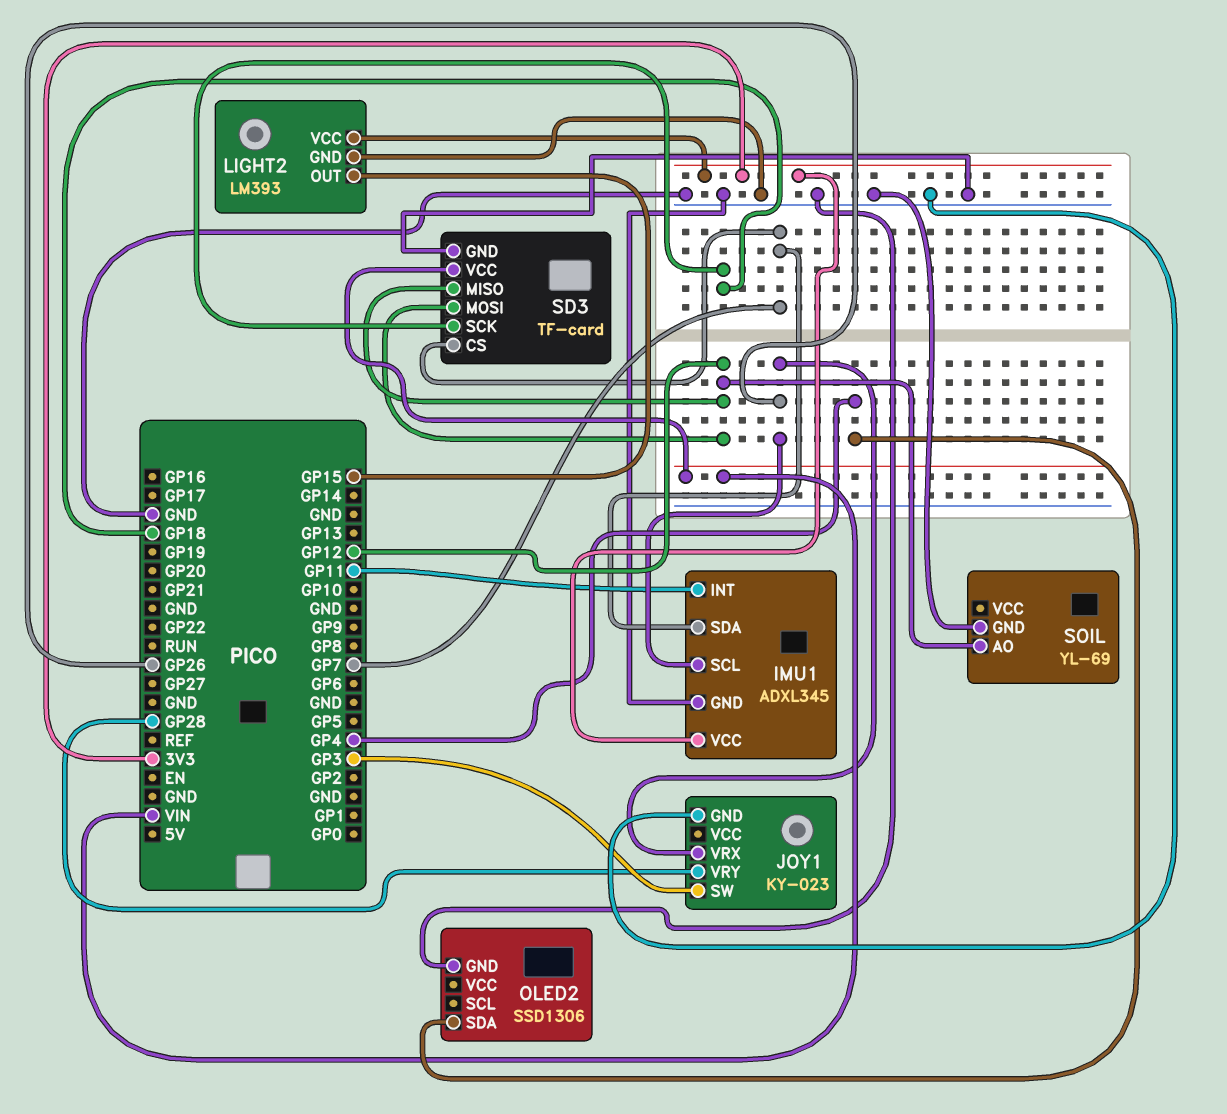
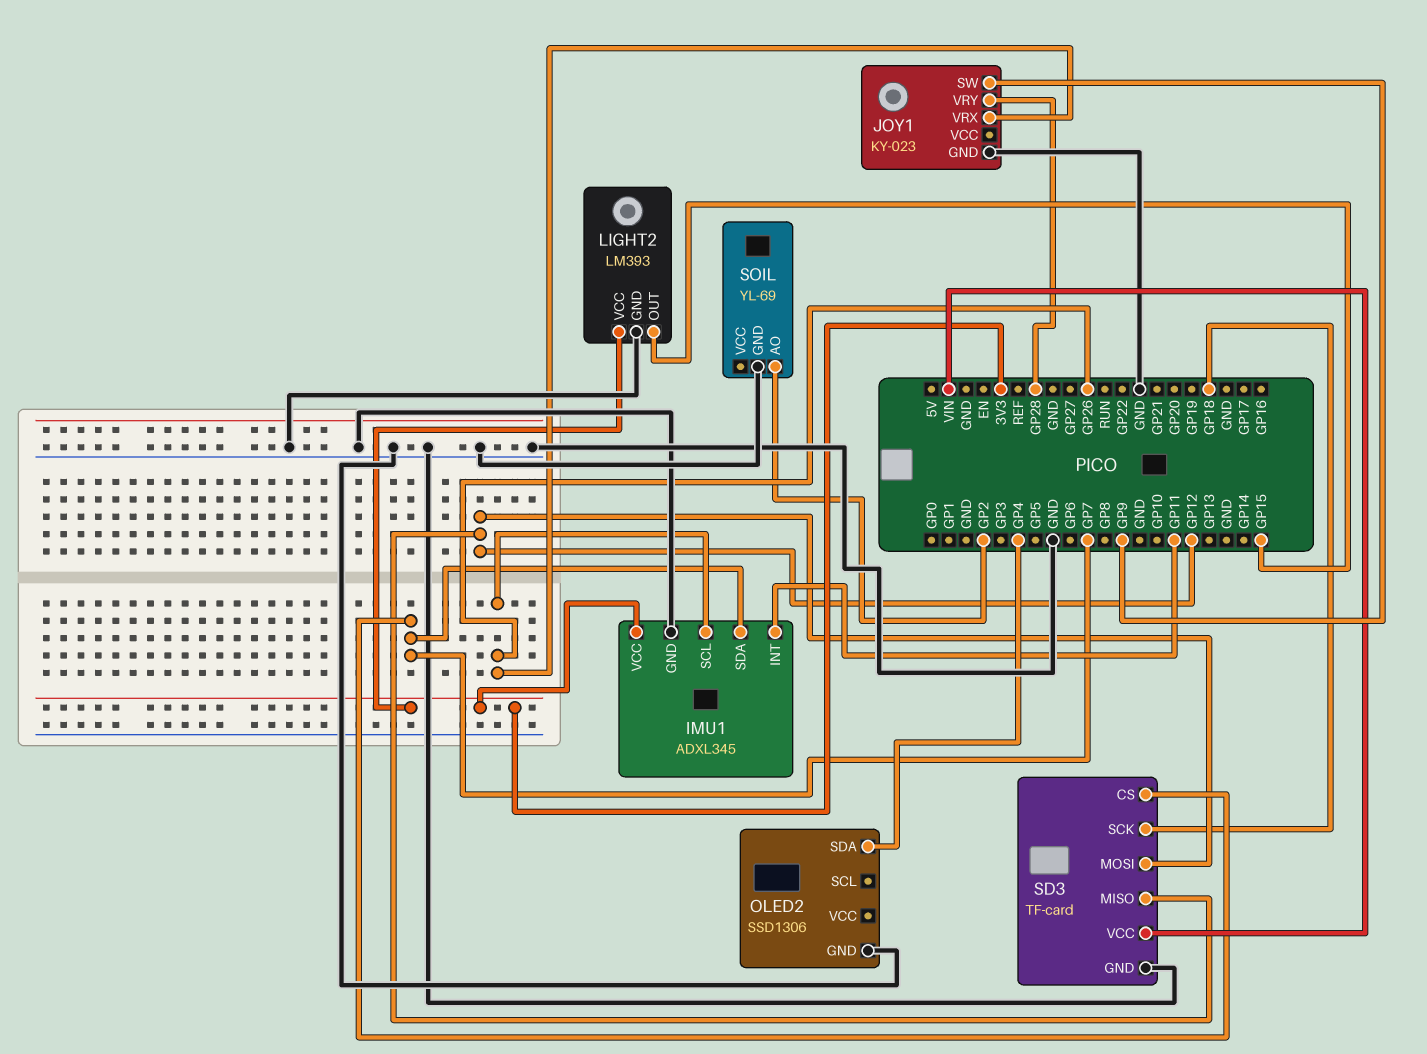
JOY1 pin SW: GP3 -> GP9
SOIL pin AO: GP12 -> GP2

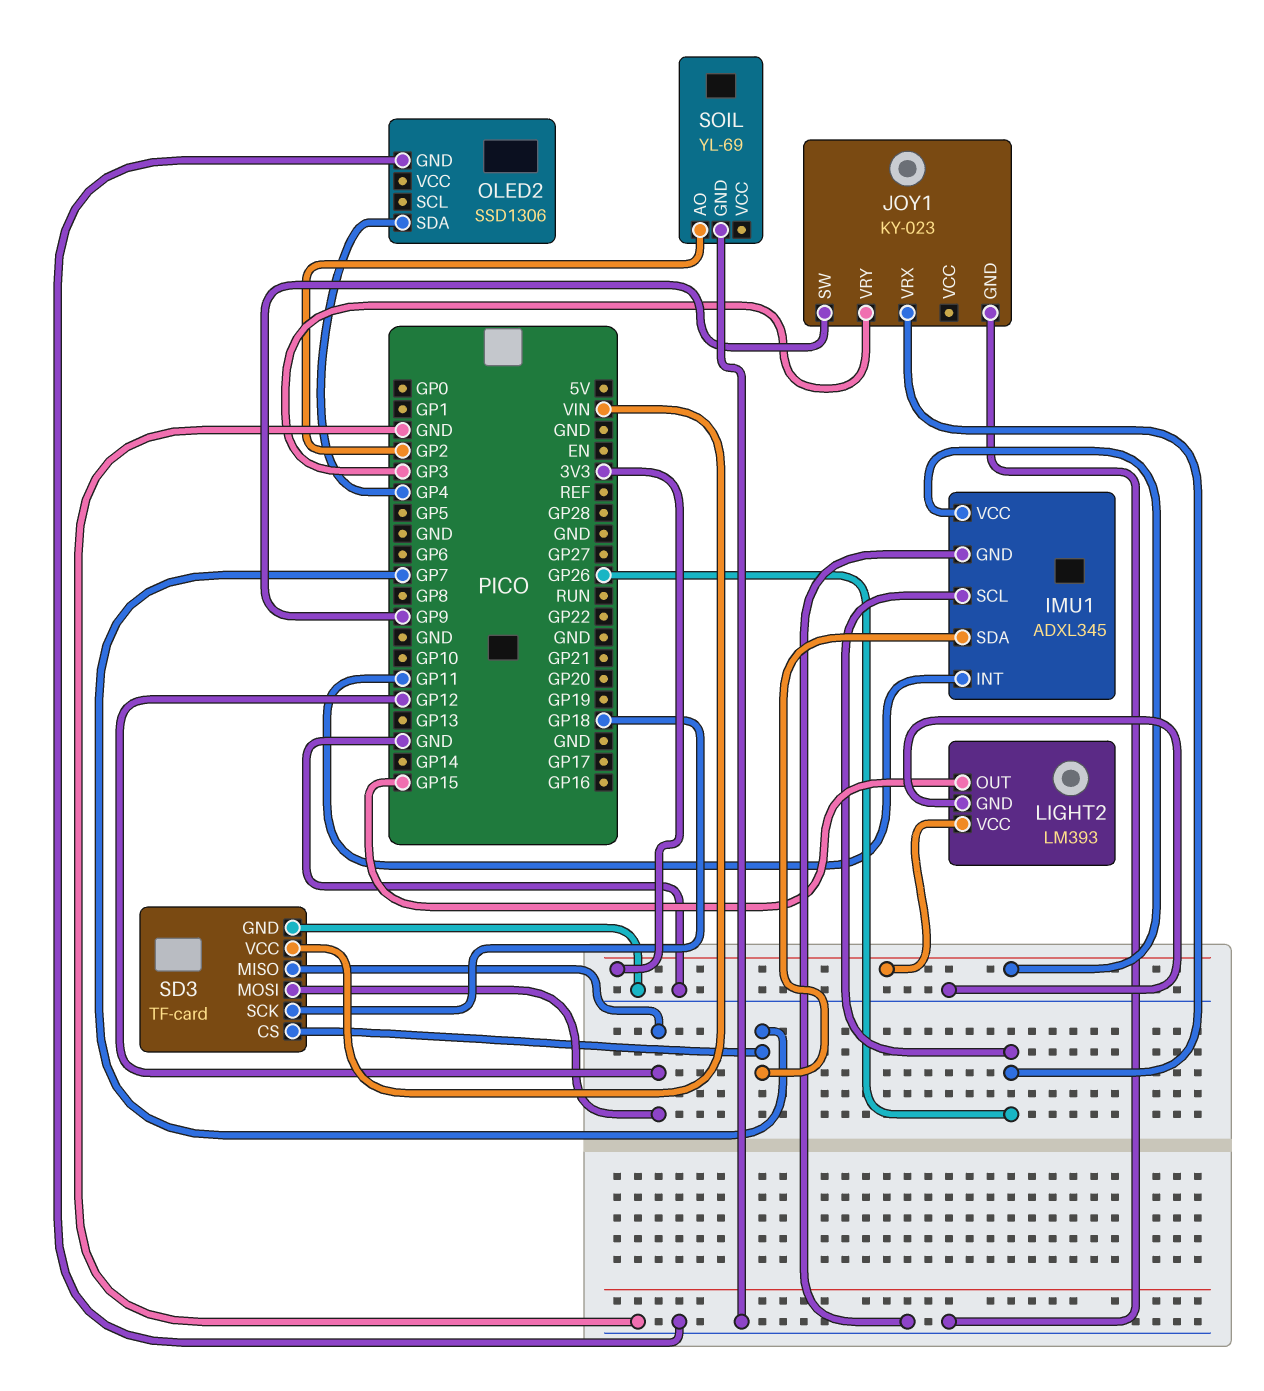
JOY1 pin VRY: GP28 -> GP3

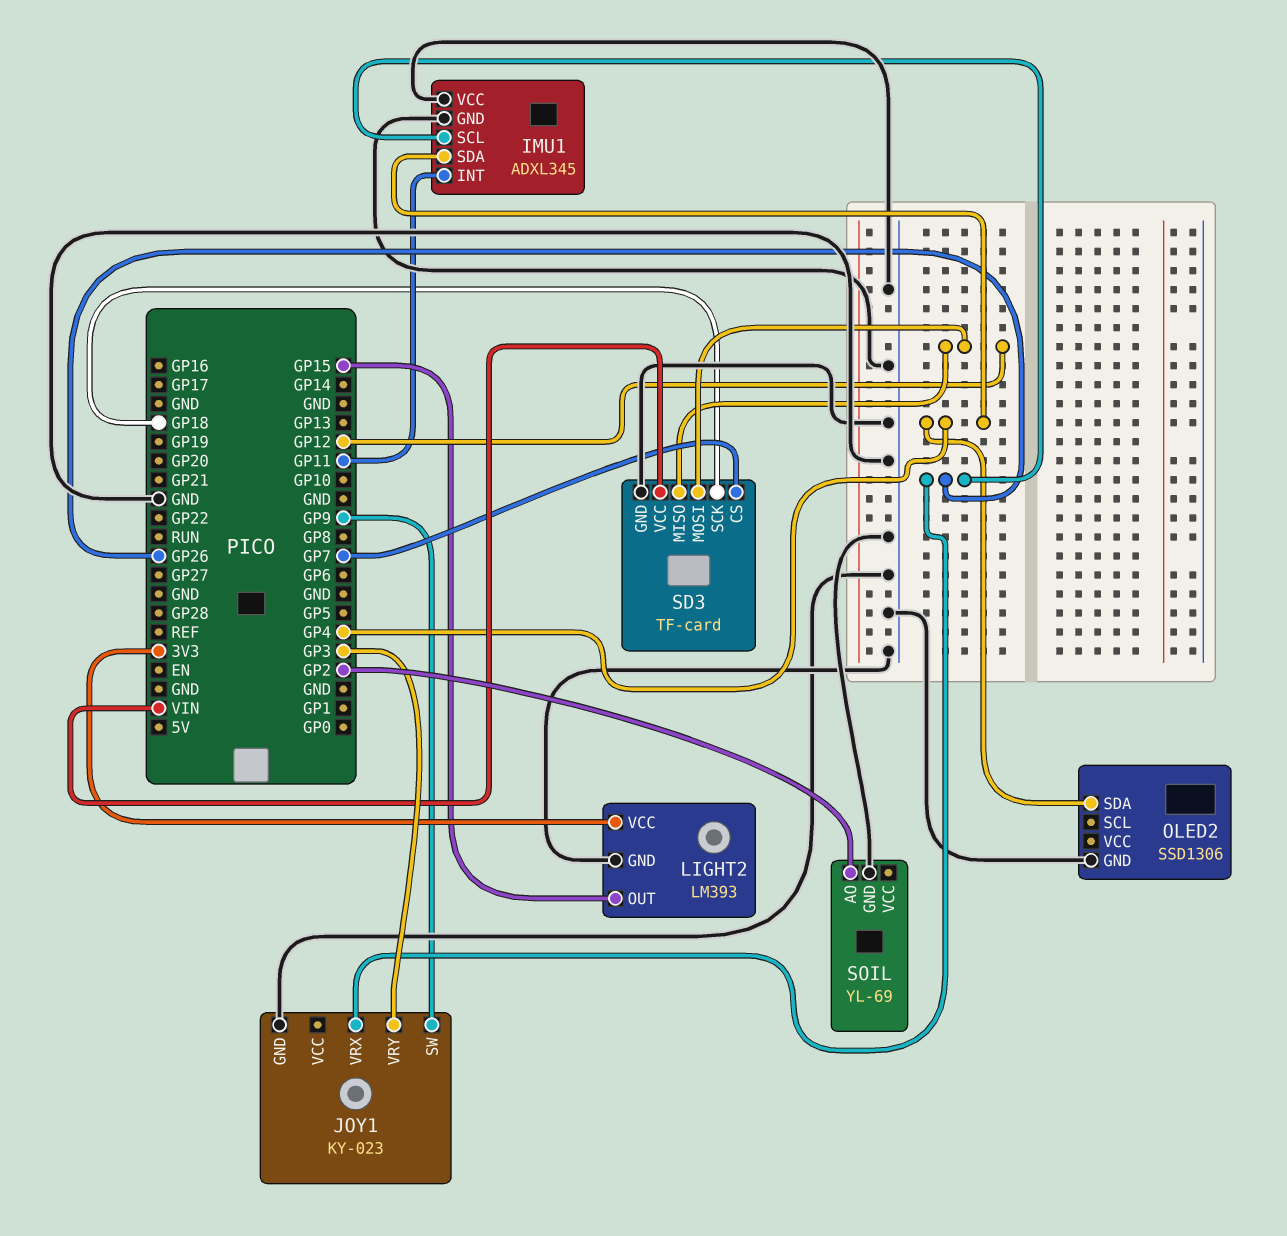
IMU1 pin SDA: GP7 -> GP4
IMU1 pin VCC: 3V3 -> GND

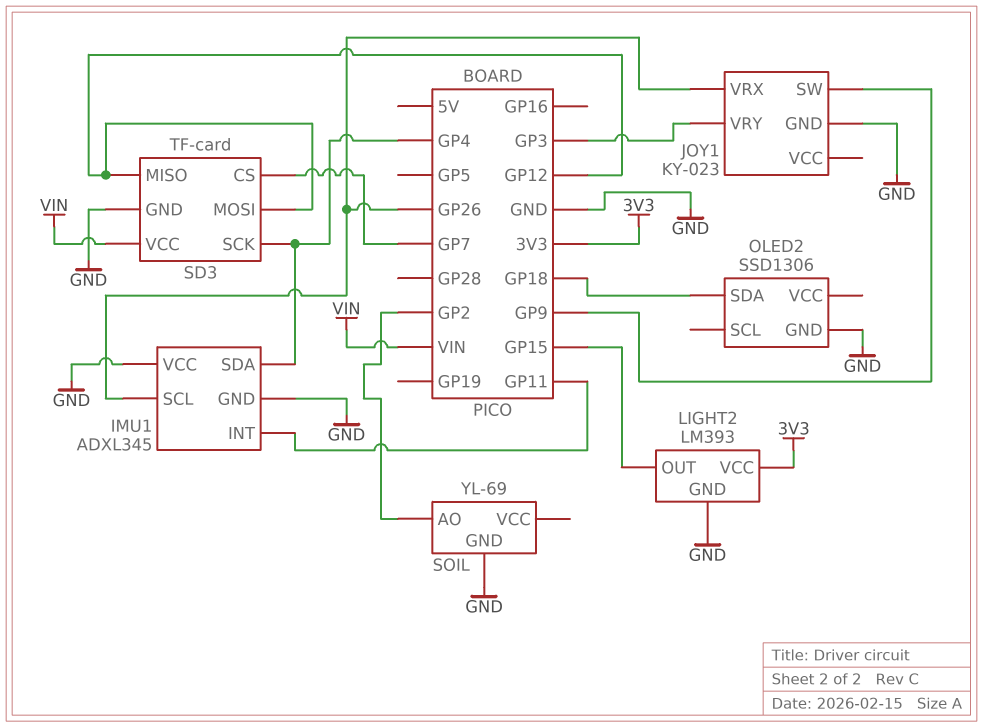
OLED2 pin SDA: GP4 -> GP18
SD3 pin SCK: GP18 -> GP4

